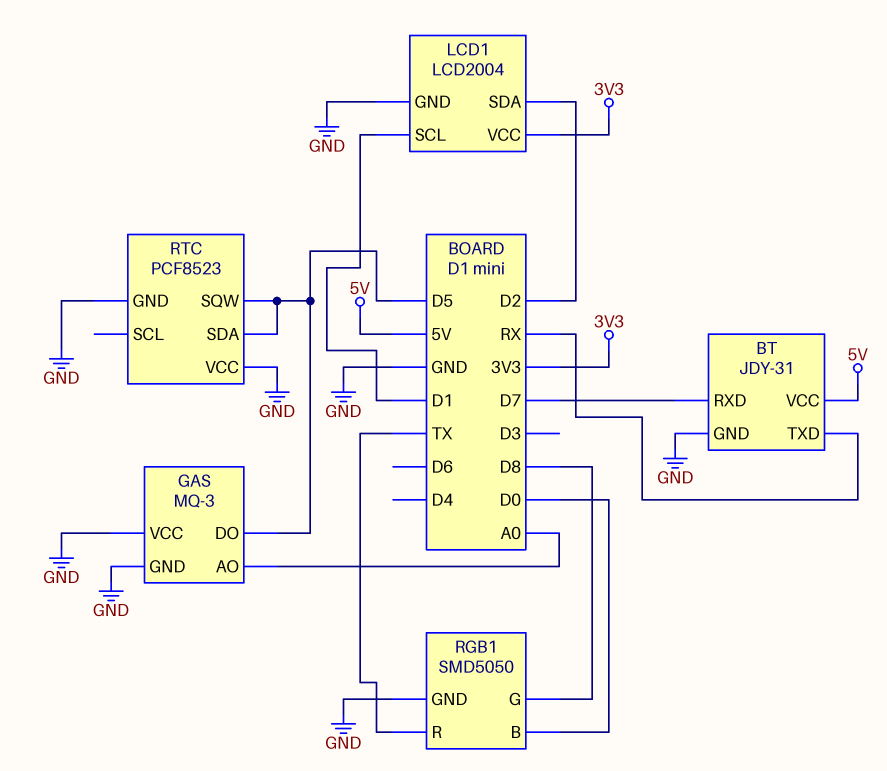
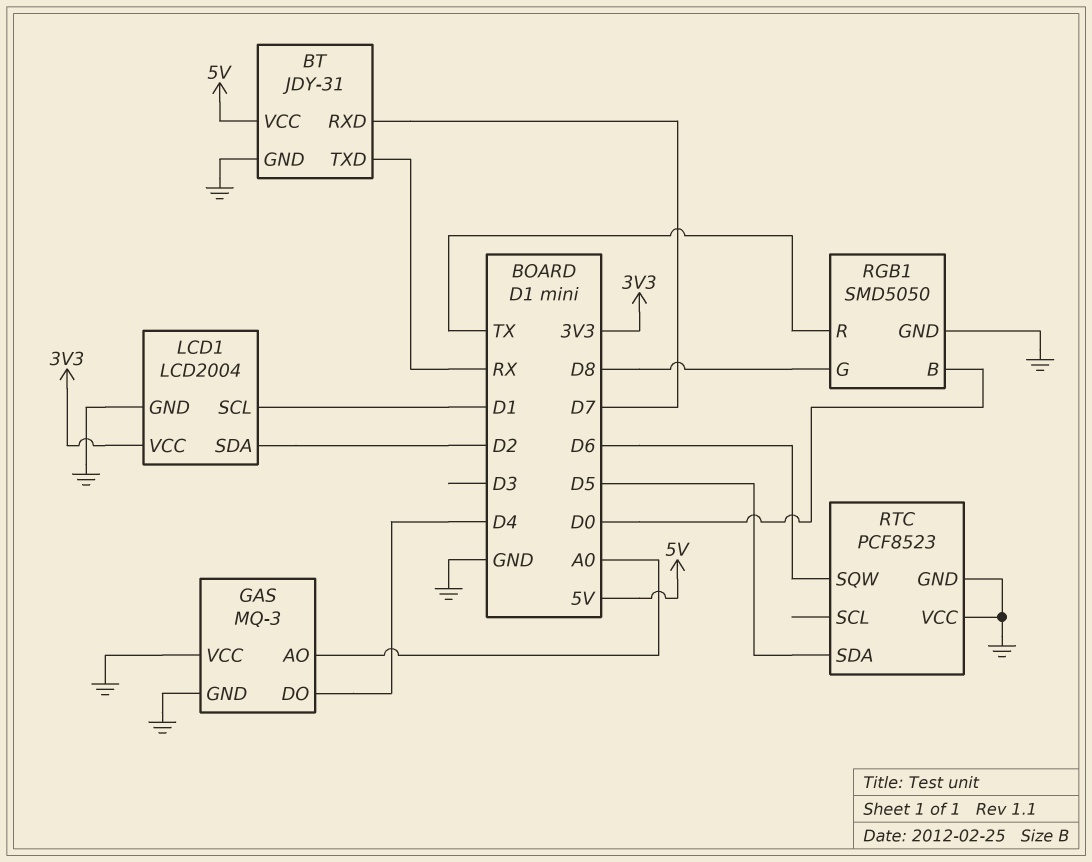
GAS pin DO: D5 -> D4
RTC pin SQW: D5 -> D6

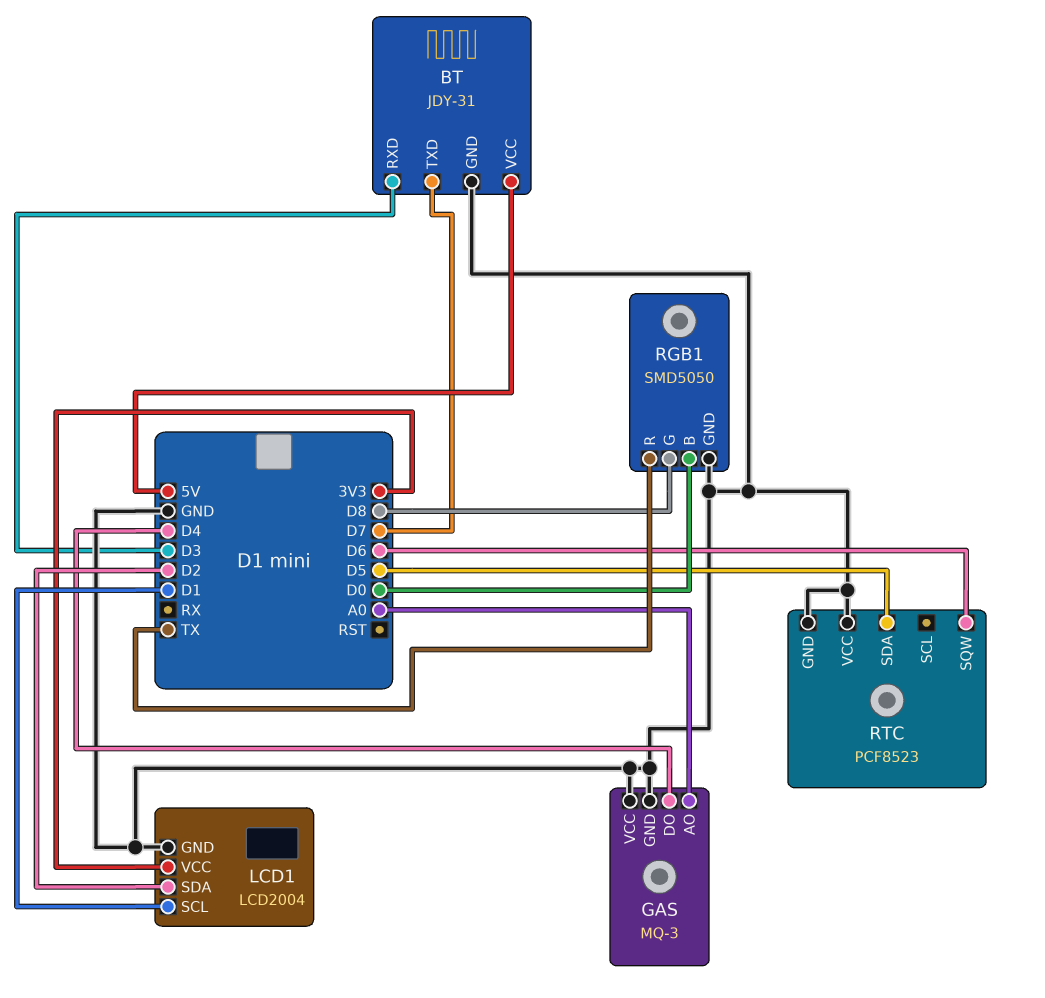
BT pin RXD: D7 -> D3
BT pin TXD: RX -> D7

